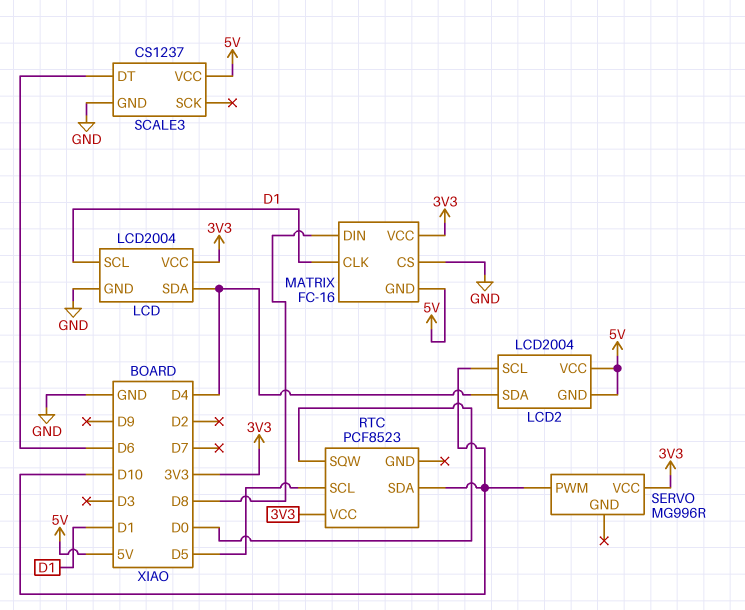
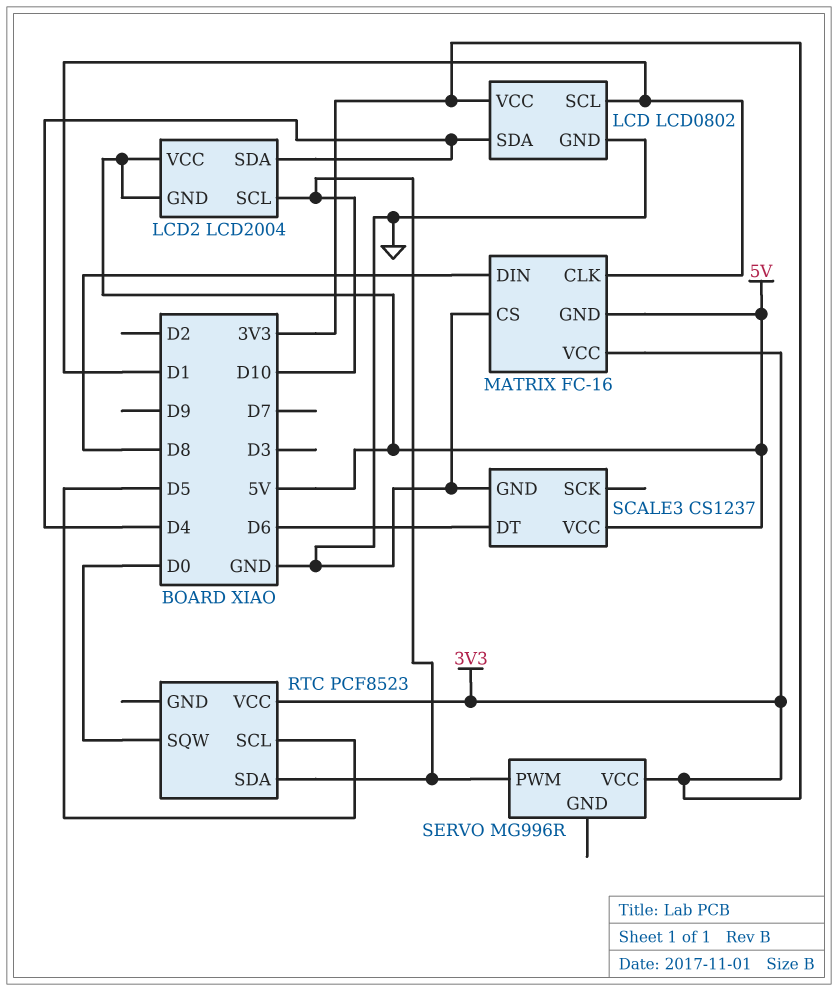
LCD: LCD2004 -> LCD0802

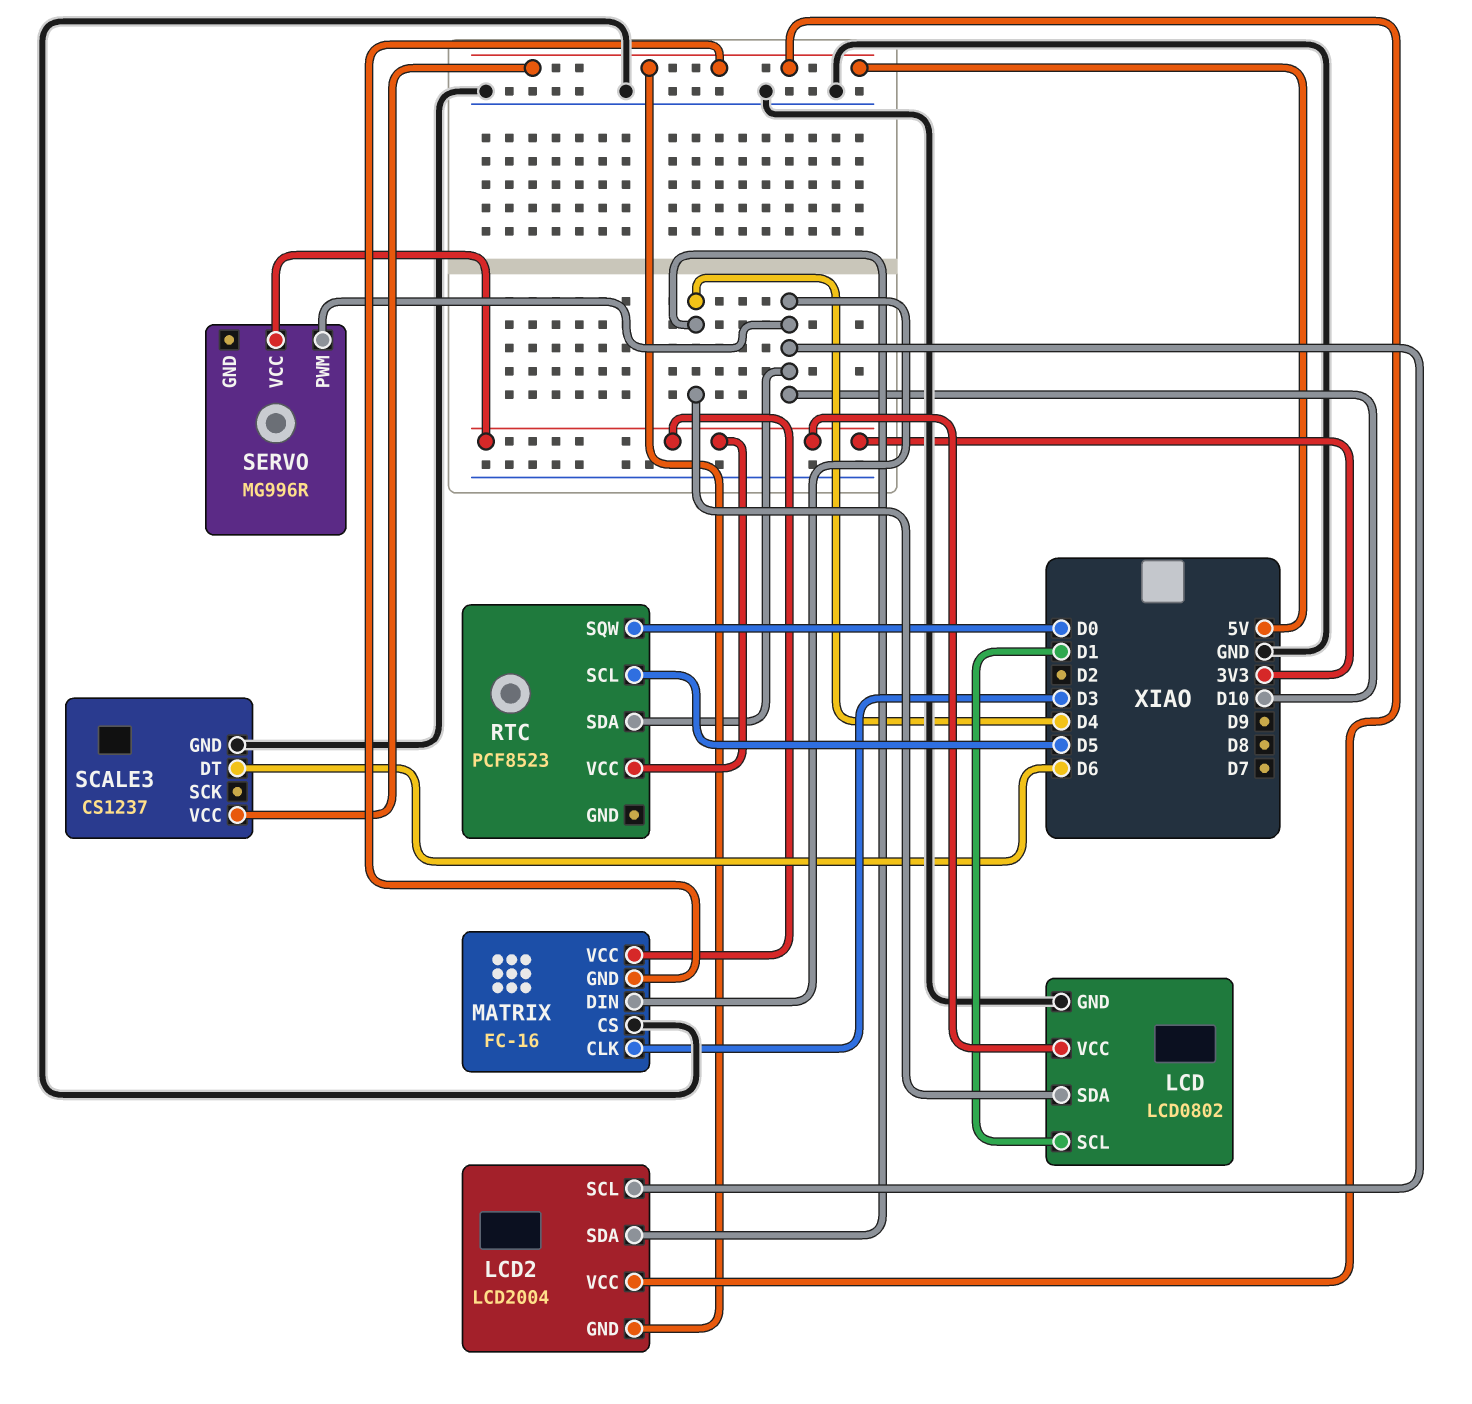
MATRIX pin CLK: D1 -> D3
MATRIX pin DIN: D8 -> D10

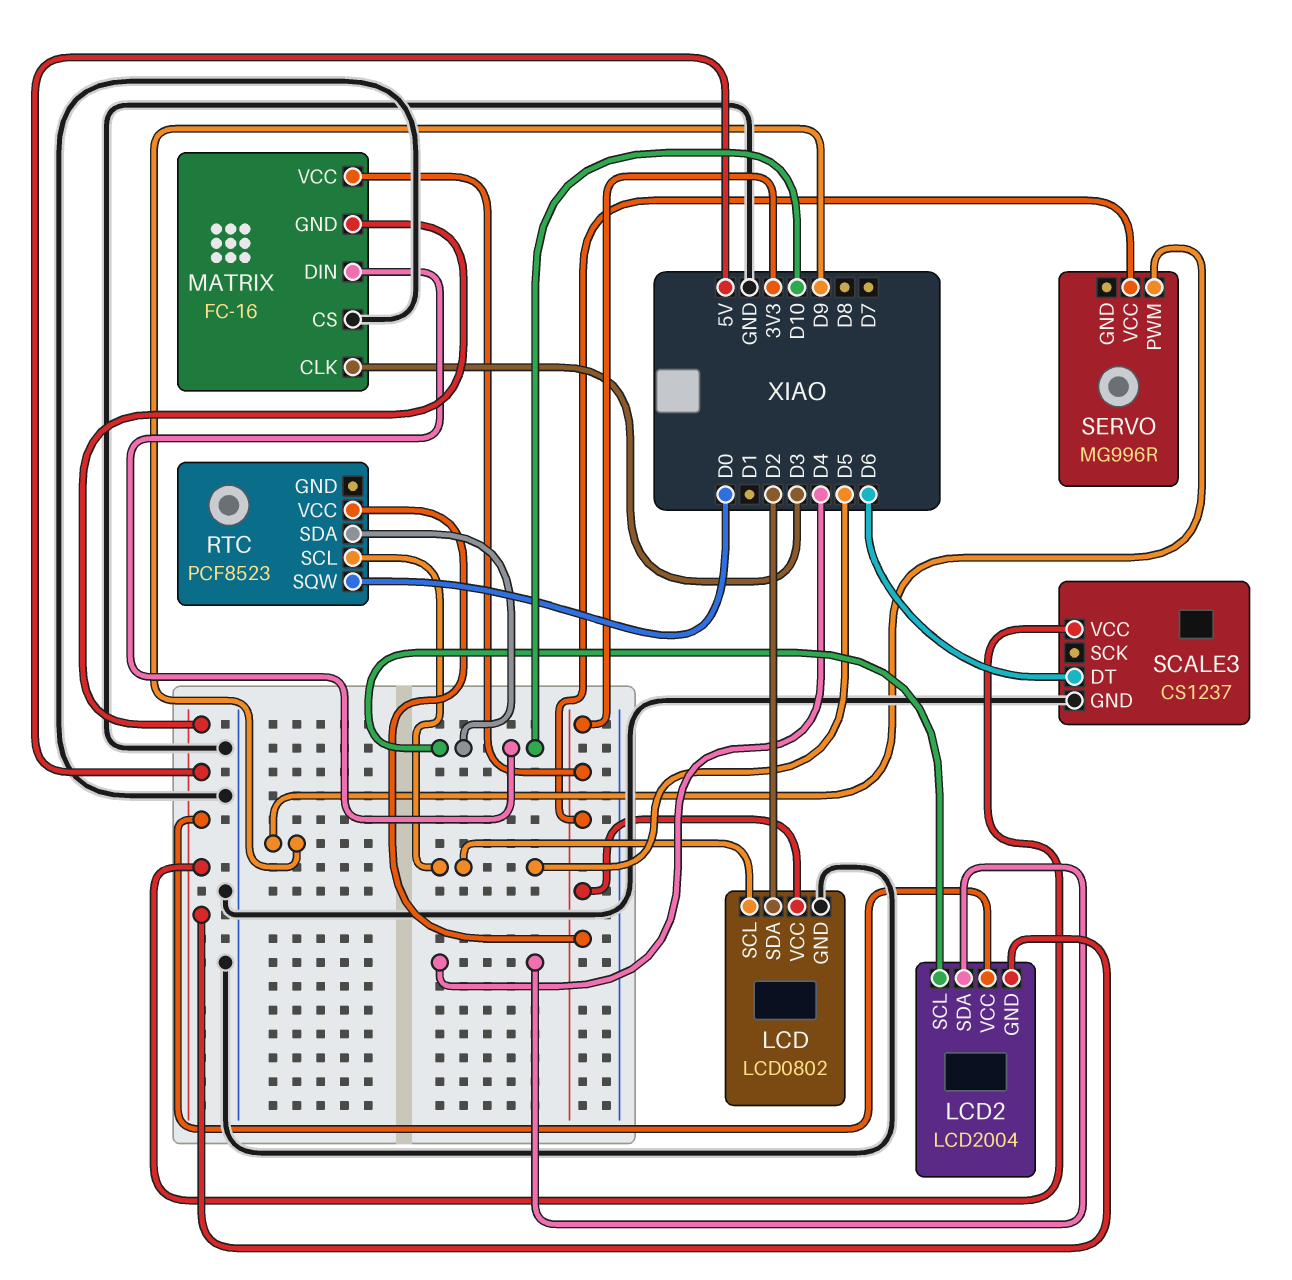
LCD pin SCL: D1 -> D5
LCD pin SDA: D4 -> D2
SERVO pin PWM: D10 -> D9

